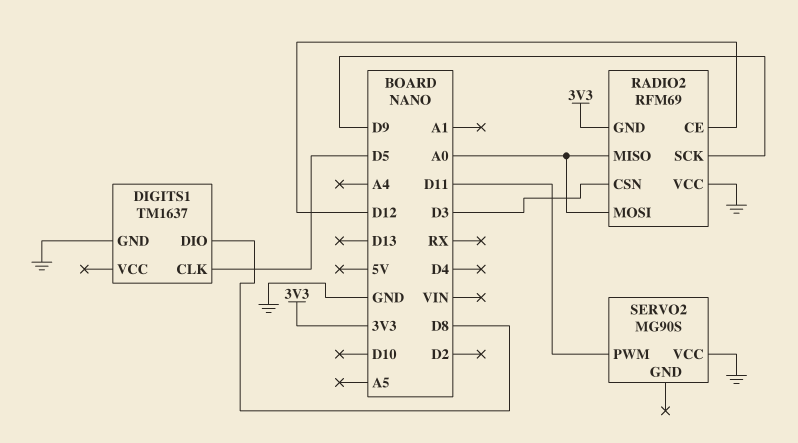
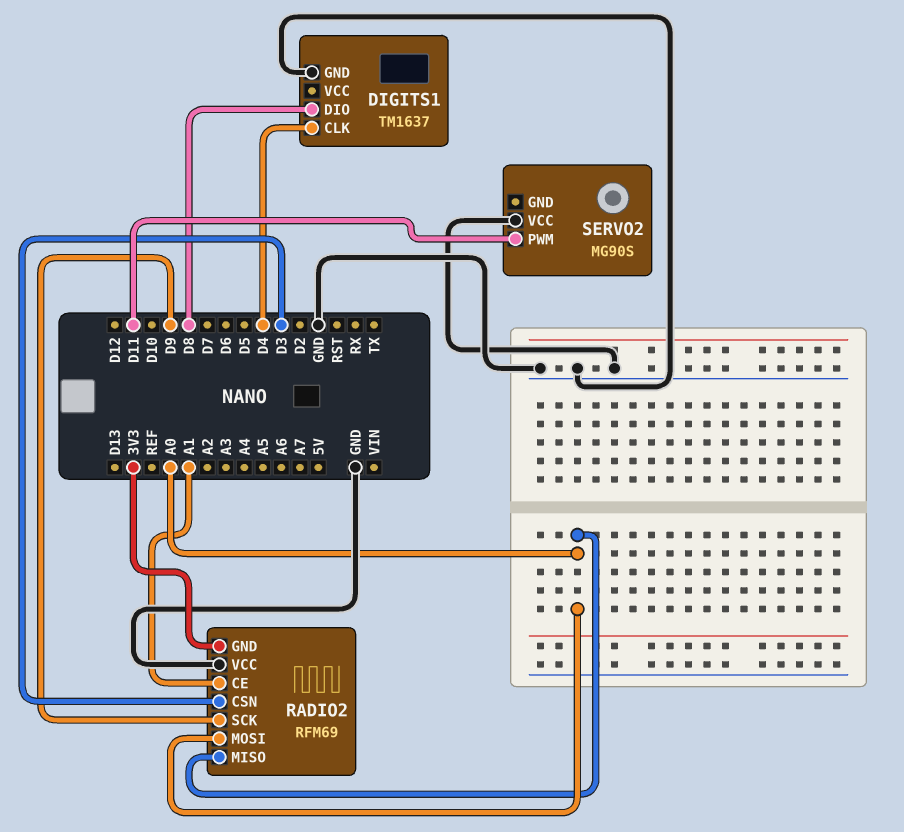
DIGITS1 pin CLK: D5 -> D4
RADIO2 pin CE: D12 -> A1

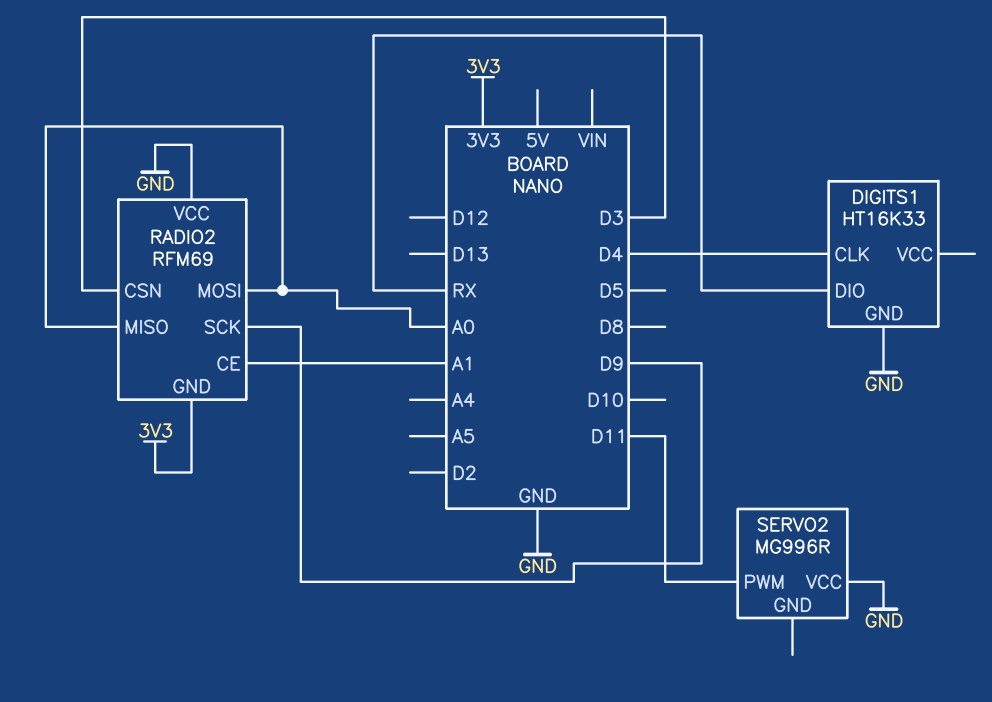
DIGITS1: TM1637 -> HT16K33
DIGITS1 pin DIO: D8 -> RX
SERVO2: MG90S -> MG996R

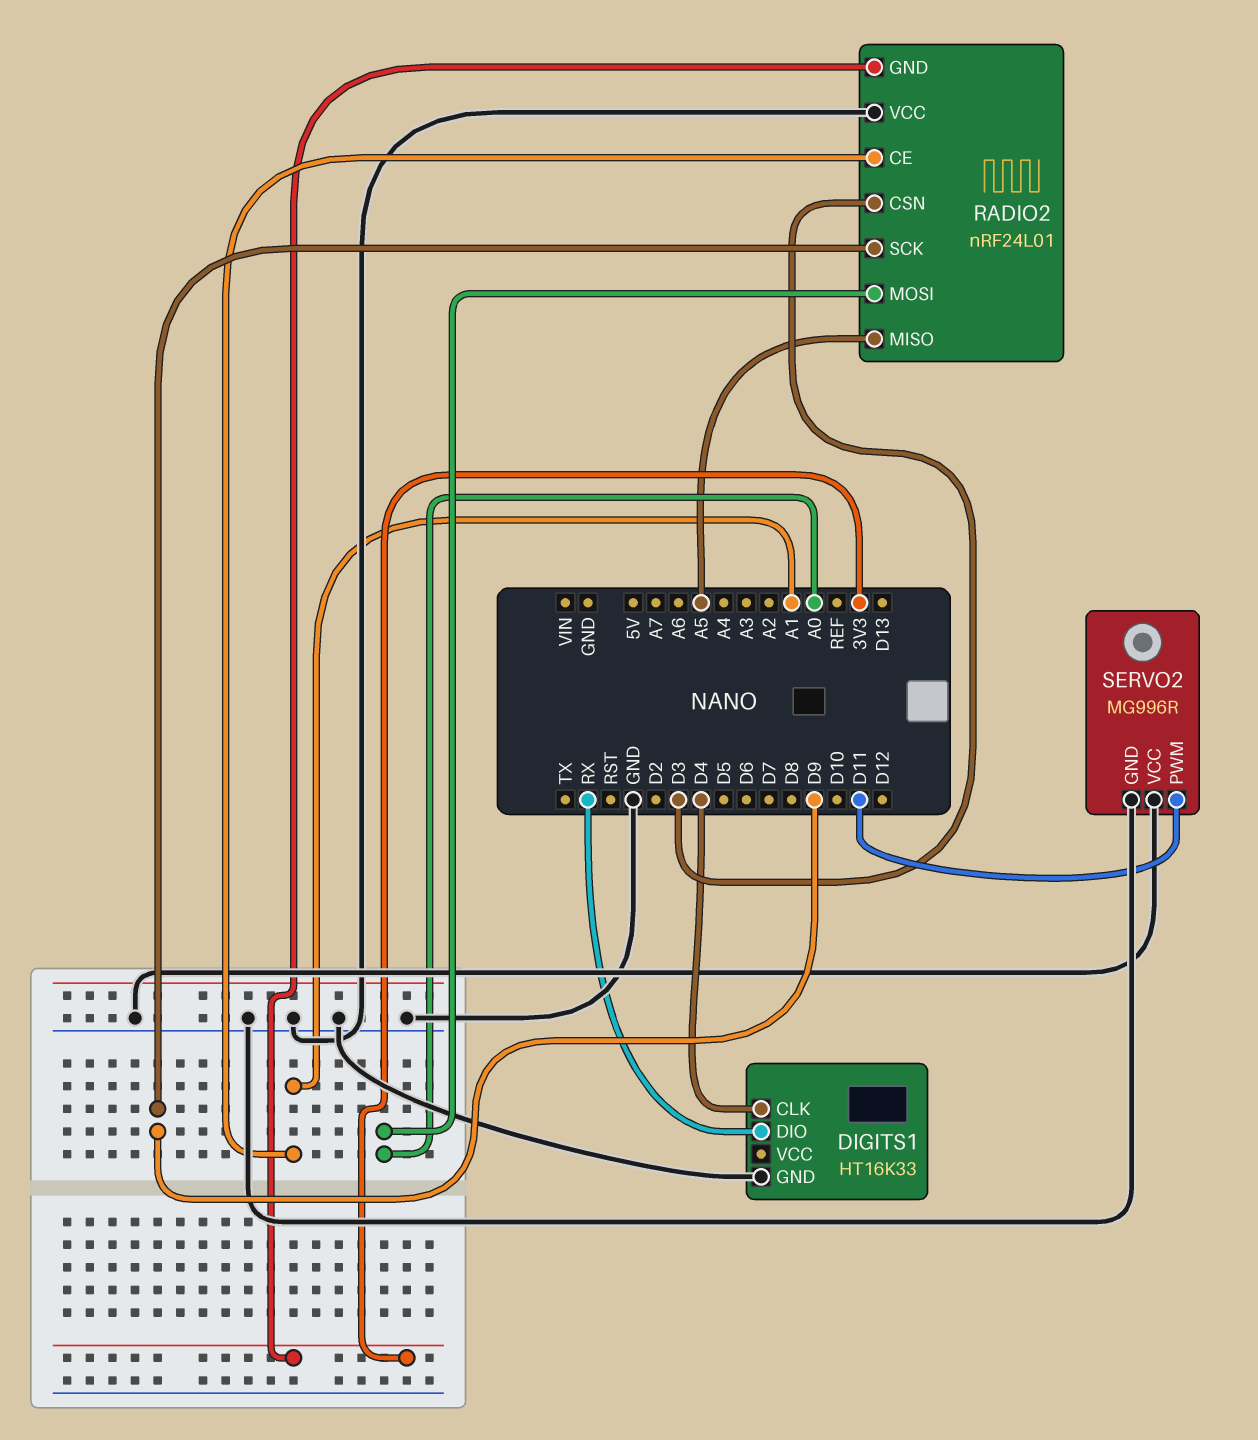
RADIO2: RFM69 -> nRF24L01
RADIO2 pin MISO: A0 -> A5
SERVO2 pin GND: none -> GND

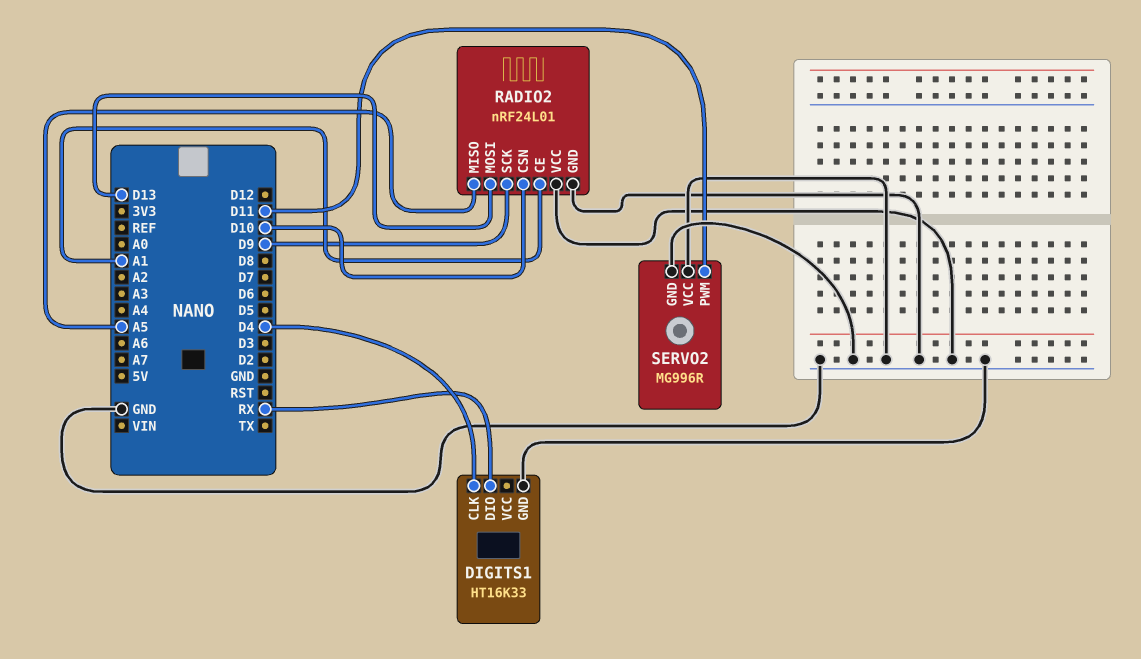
RADIO2 pin CSN: D3 -> D10
RADIO2 pin GND: 3V3 -> GND
RADIO2 pin MOSI: A0 -> D13

